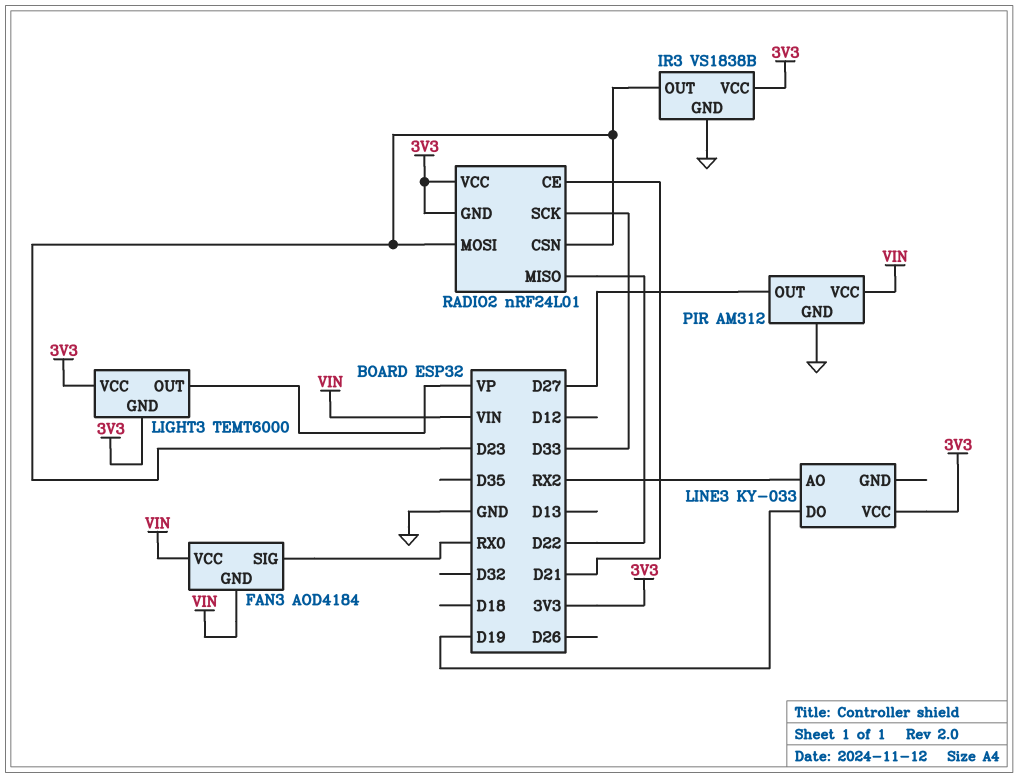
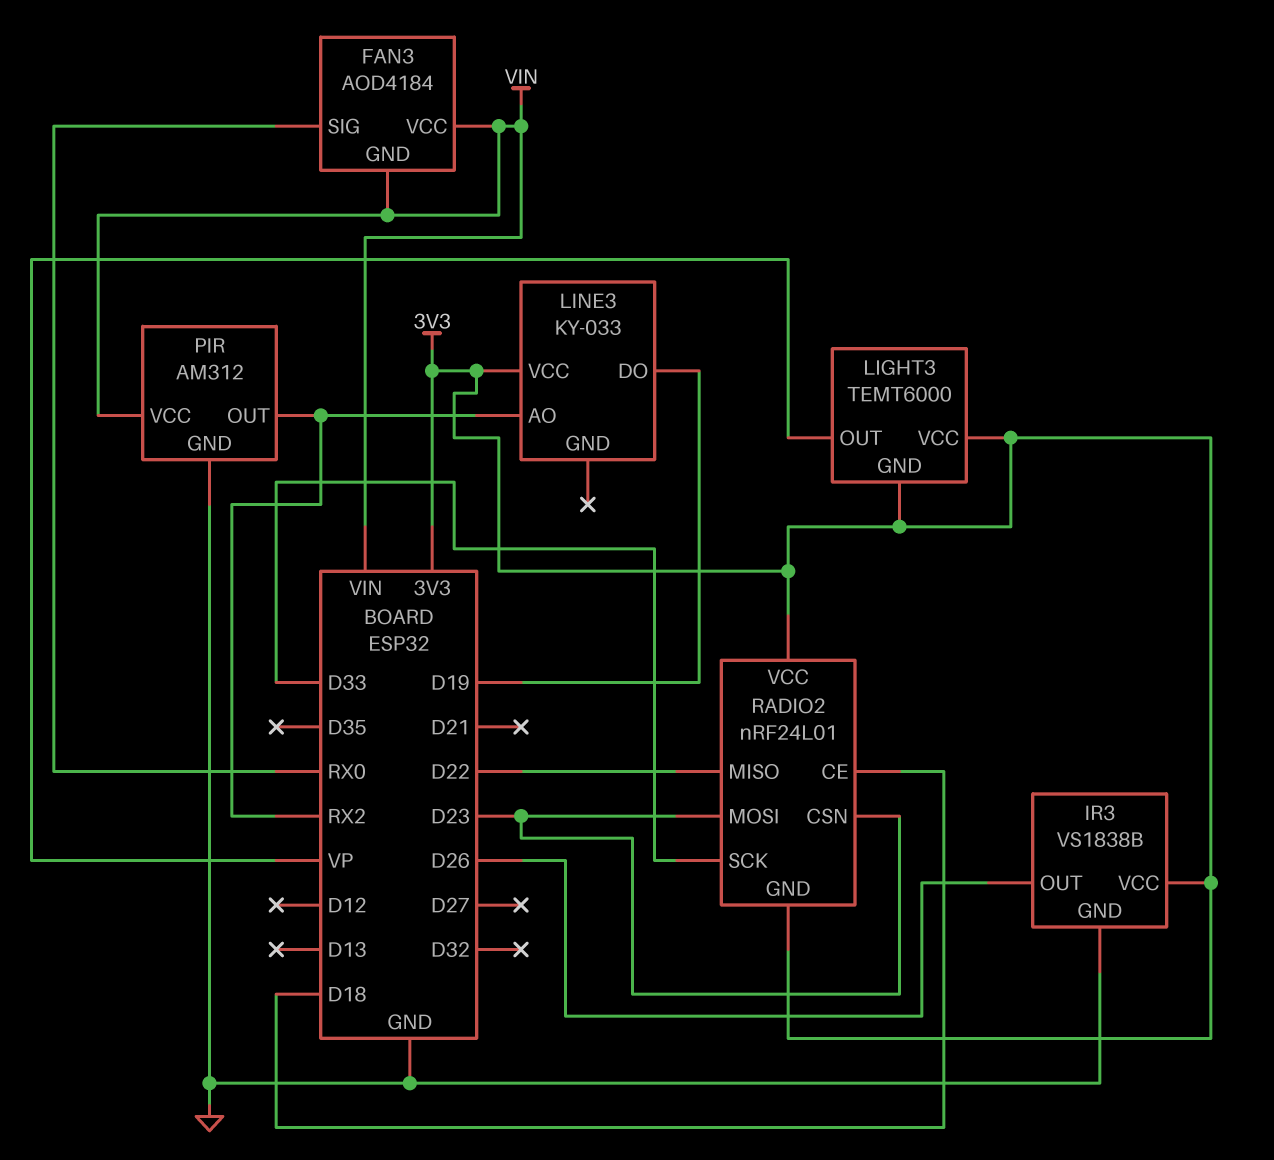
IR3 pin OUT: D23 -> D26
PIR pin OUT: D27 -> RX2
RADIO2 pin CE: D21 -> D18

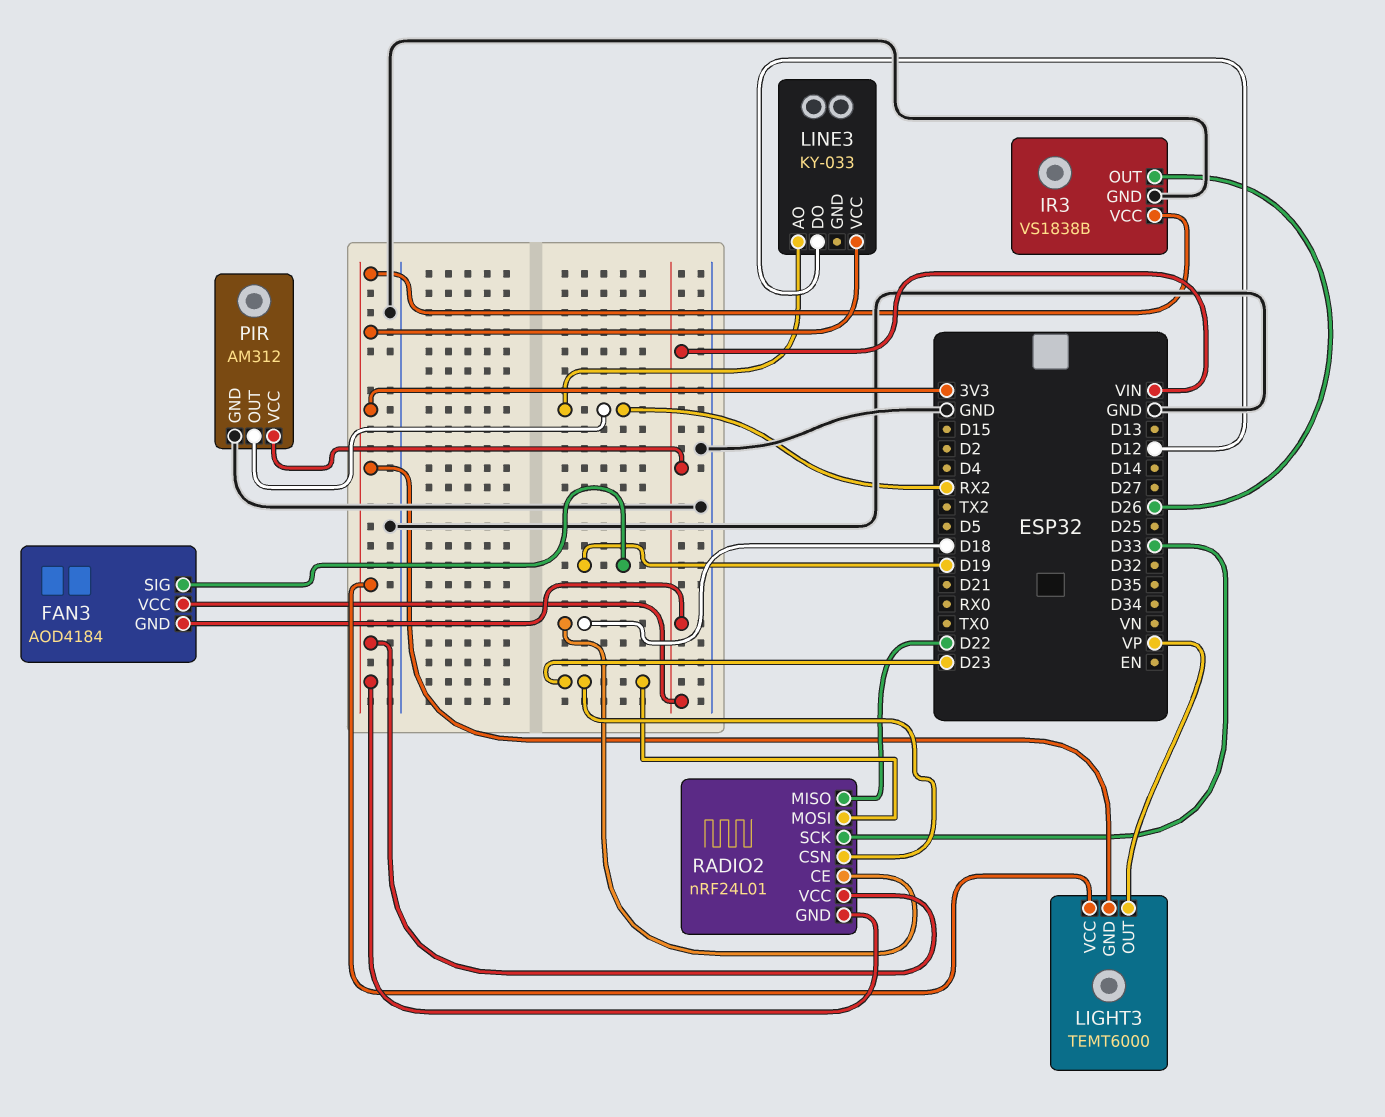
FAN3 pin SIG: RX0 -> D19
LINE3 pin DO: D19 -> D12

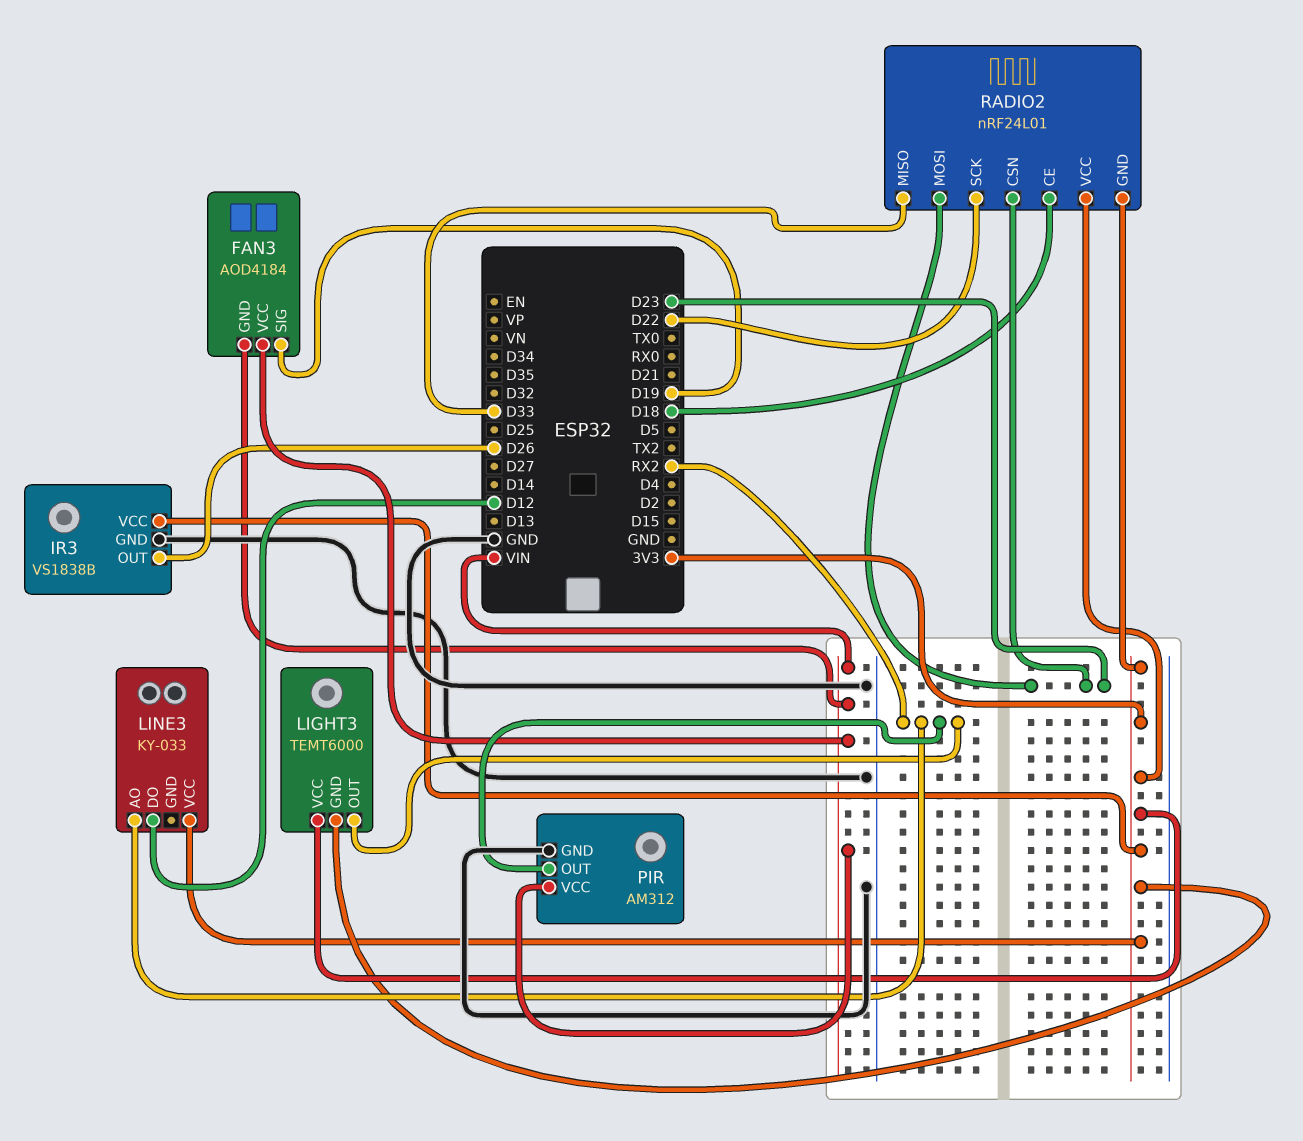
LIGHT3 pin OUT: VP -> RX2
RADIO2 pin MISO: D22 -> D33
RADIO2 pin SCK: D33 -> D22

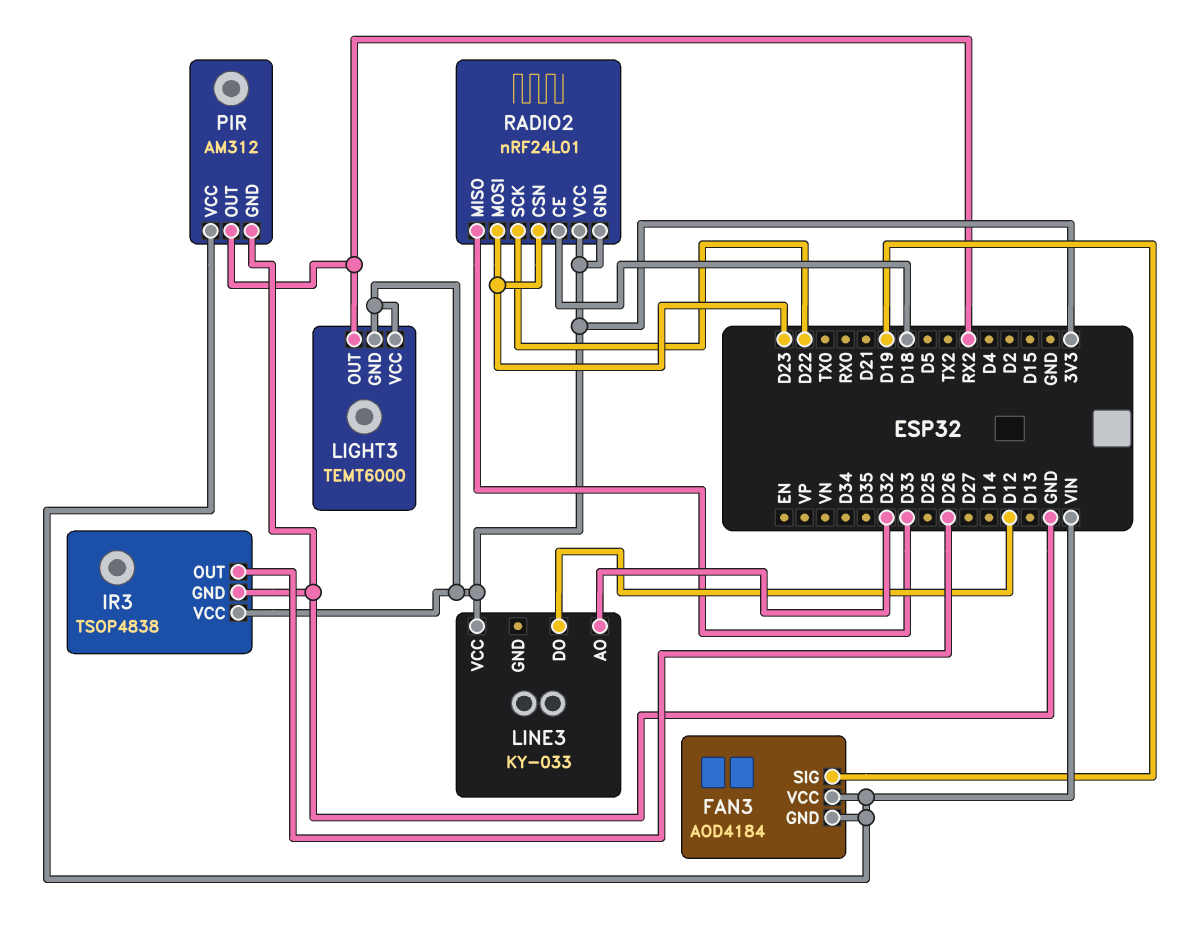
IR3: VS1838B -> TSOP4838
LINE3 pin AO: RX2 -> D32

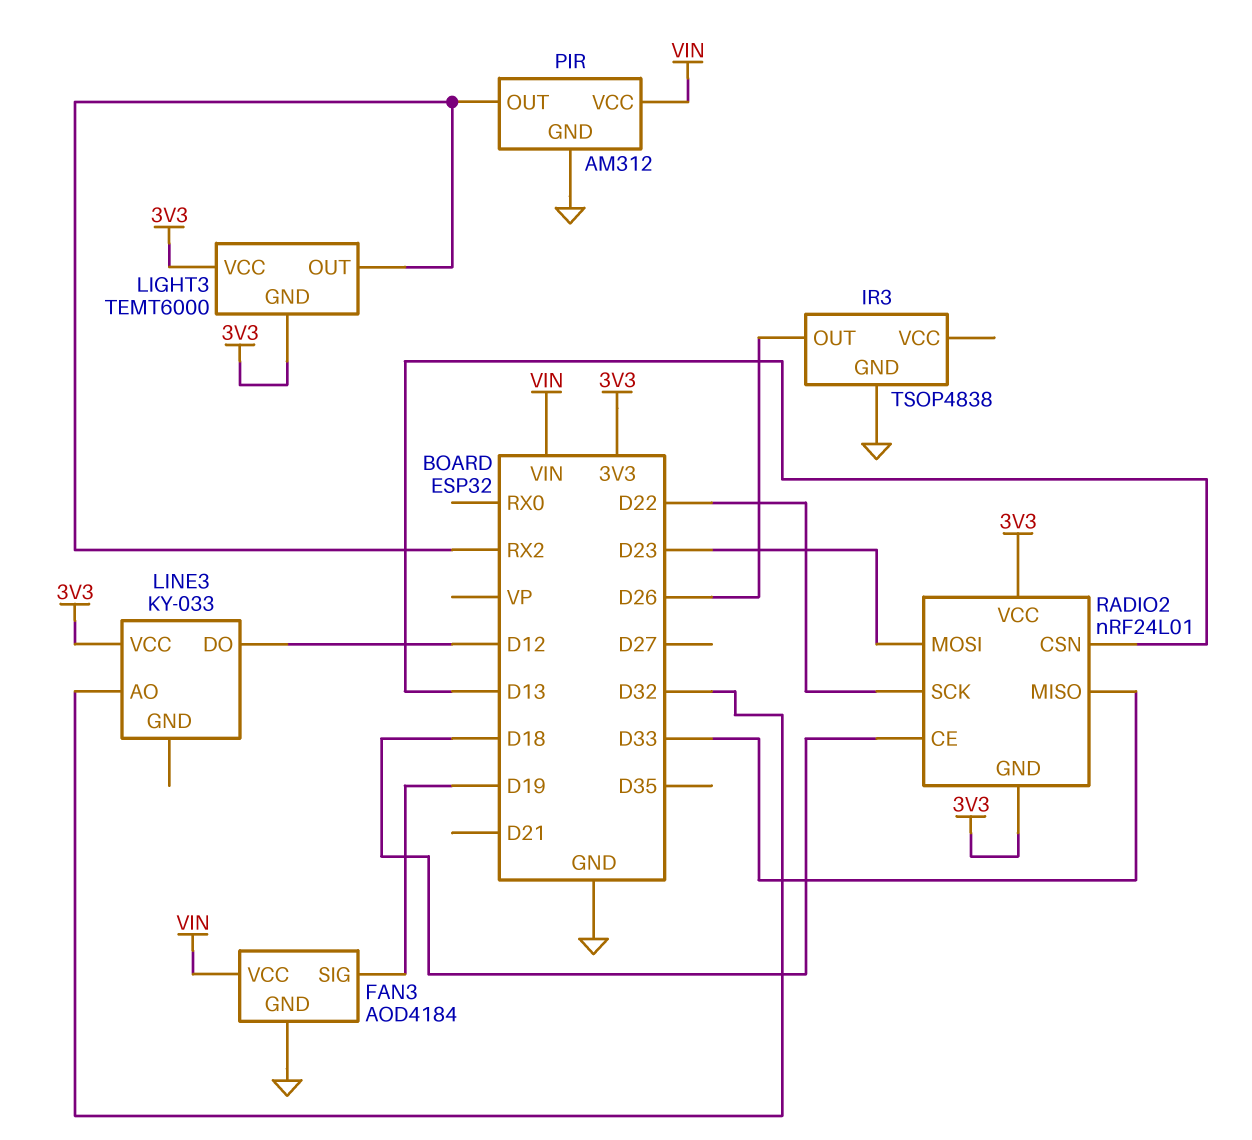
FAN3 pin GND: VIN -> GND
IR3 pin VCC: 3V3 -> none
RADIO2 pin CSN: D23 -> D13

